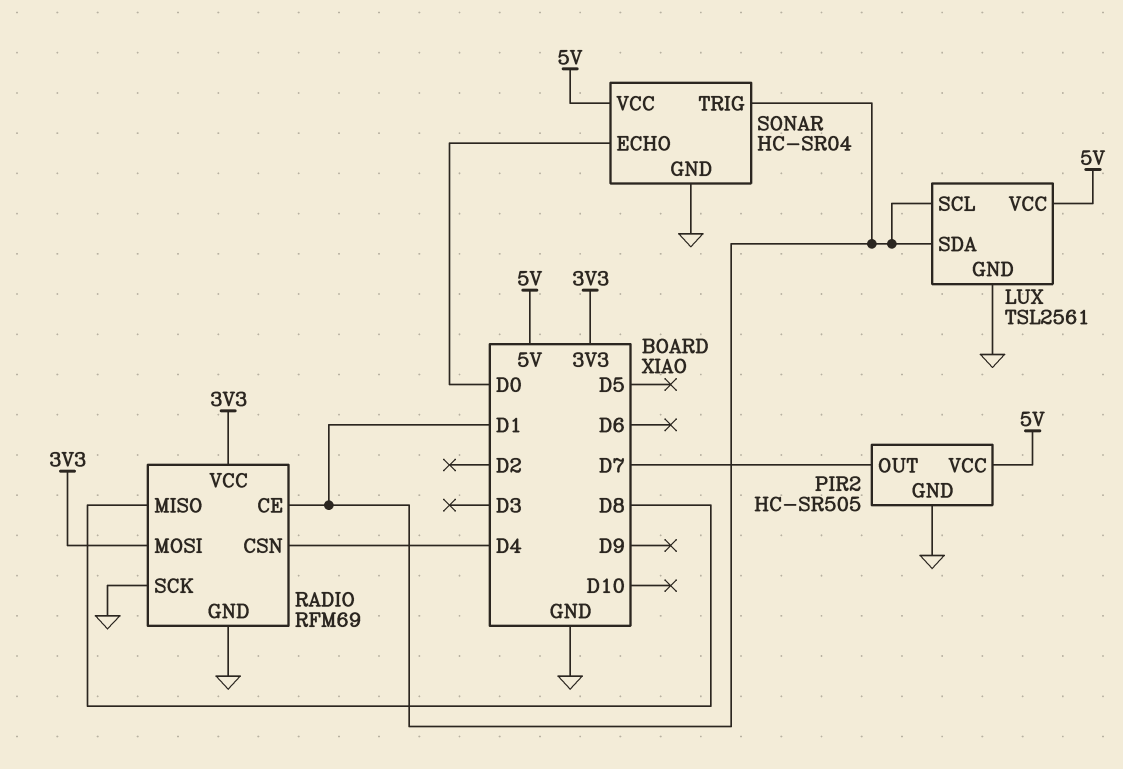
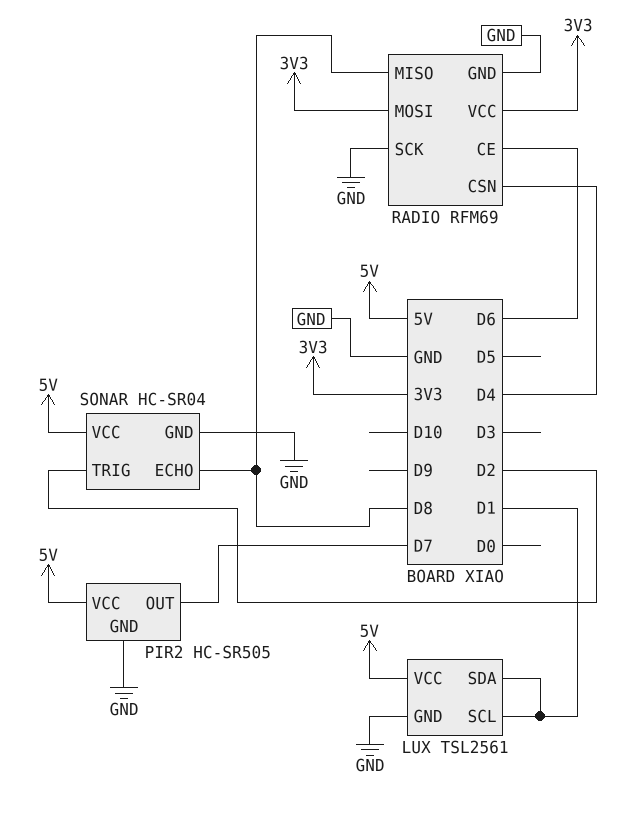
RADIO pin CE: D1 -> D6
SONAR pin ECHO: D0 -> D8
SONAR pin TRIG: D1 -> D2

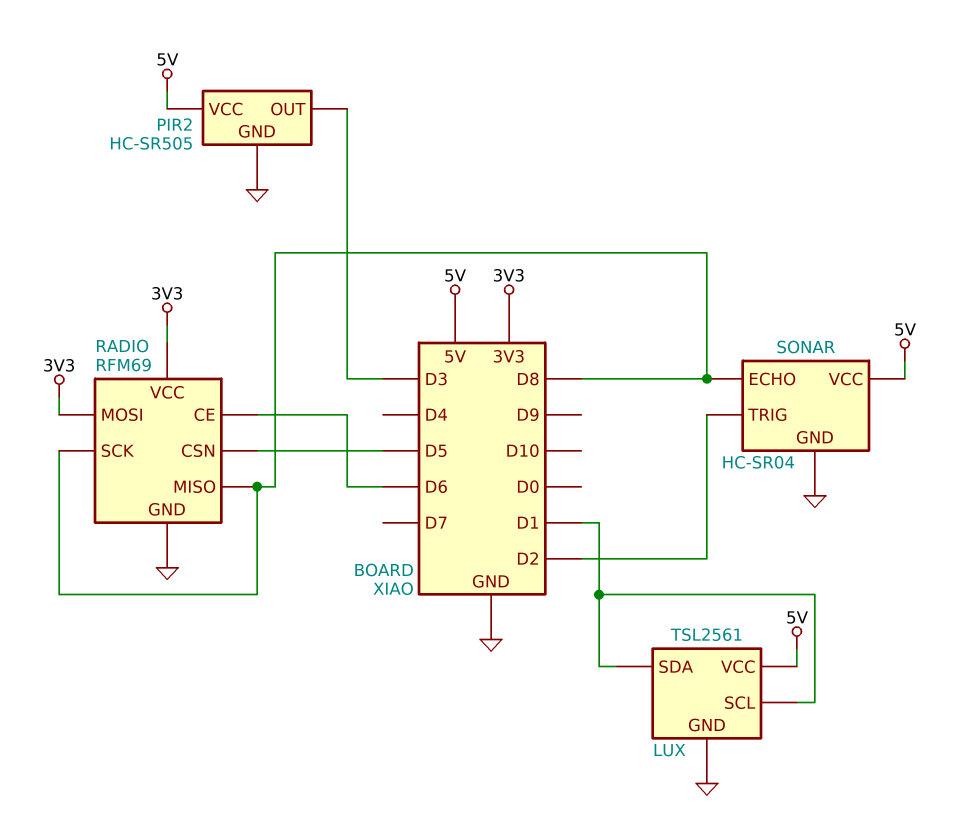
PIR2 pin OUT: D7 -> D3
RADIO pin CSN: D4 -> D5
RADIO pin SCK: GND -> D8

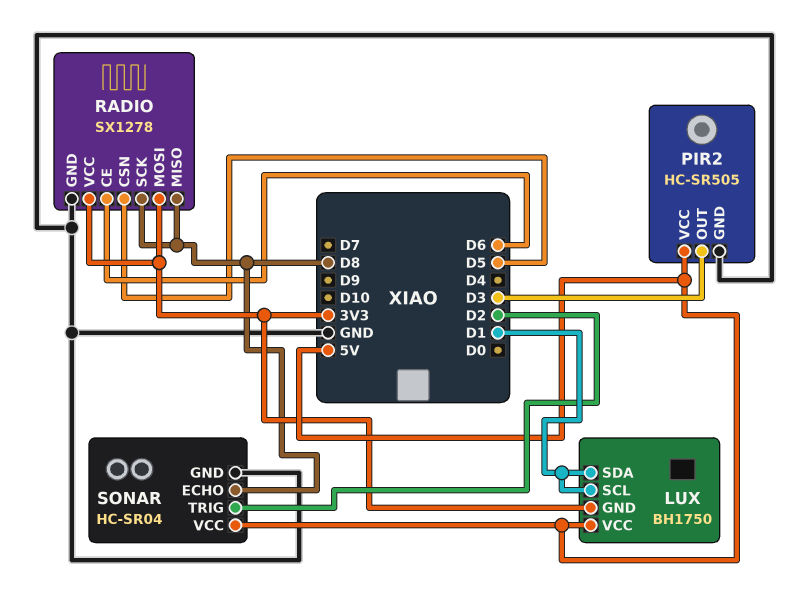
LUX: TSL2561 -> BH1750
LUX pin GND: GND -> 3V3
RADIO: RFM69 -> SX1278

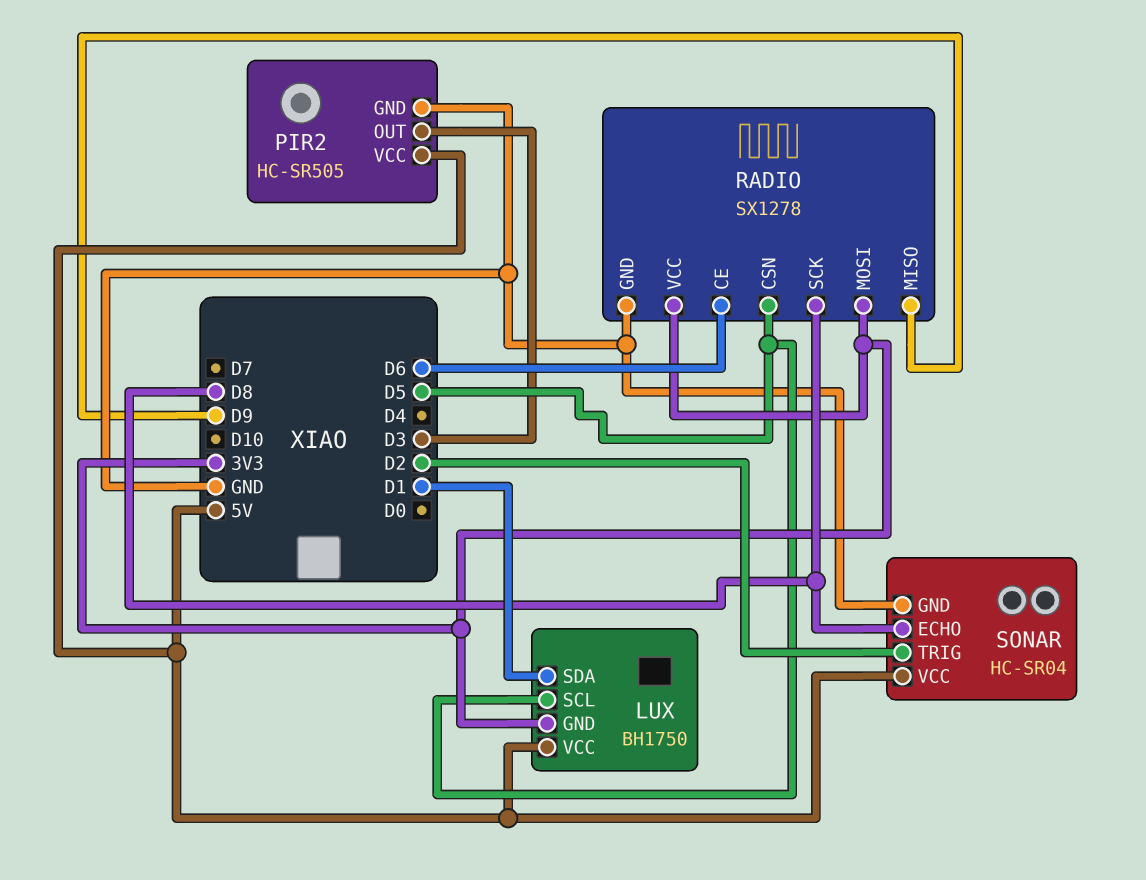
LUX pin SCL: D1 -> D5
RADIO pin MISO: D8 -> D9

